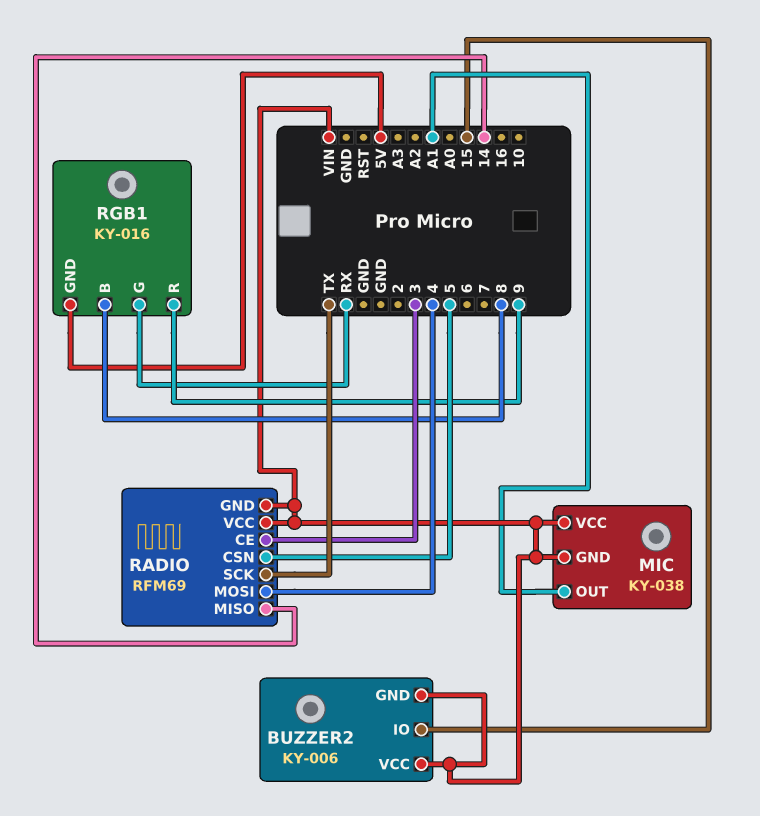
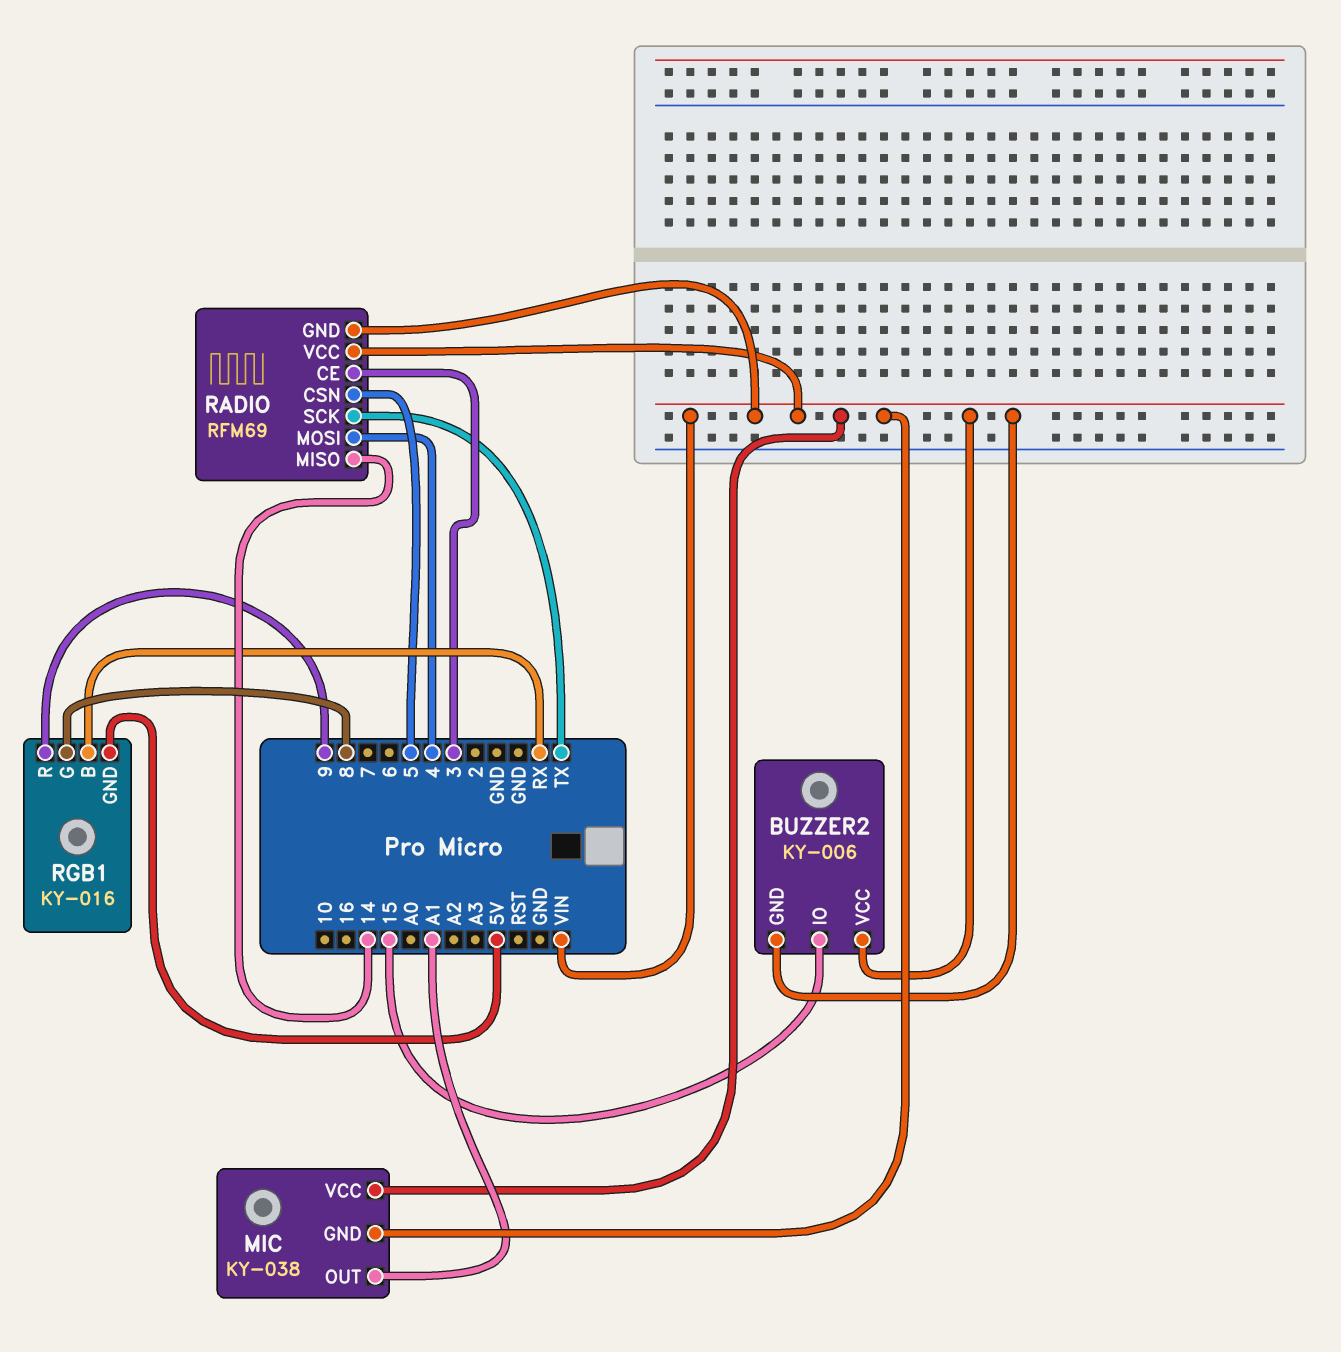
RGB1 pin B: 8 -> RX
RGB1 pin G: RX -> 8

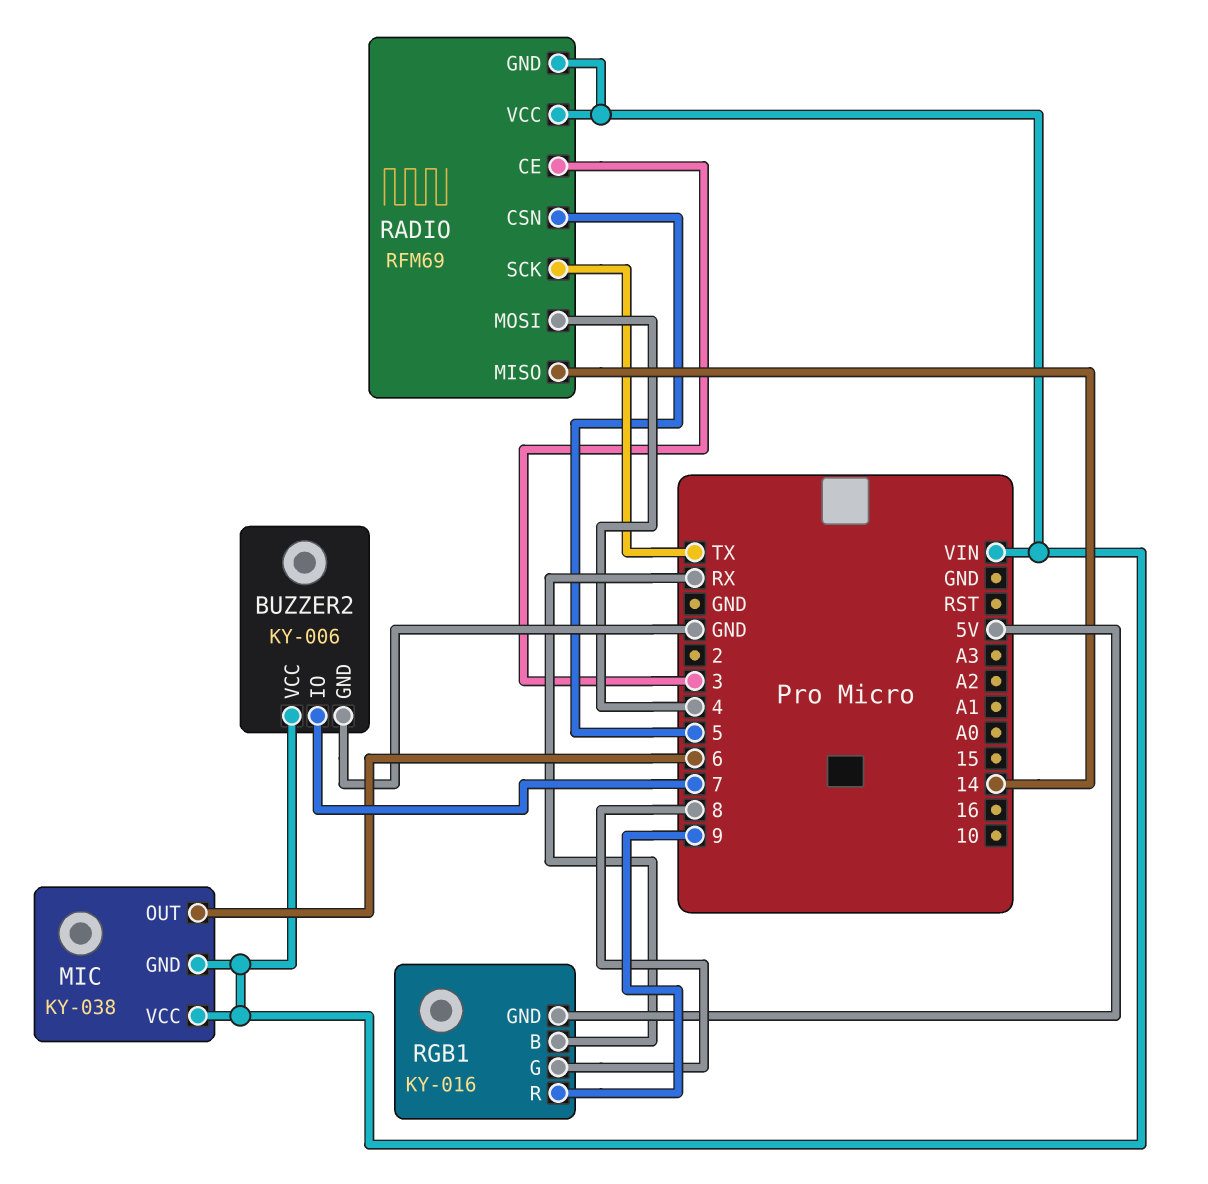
BUZZER2 pin GND: VIN -> GND
BUZZER2 pin IO: 15 -> 7
MIC pin OUT: A1 -> 6

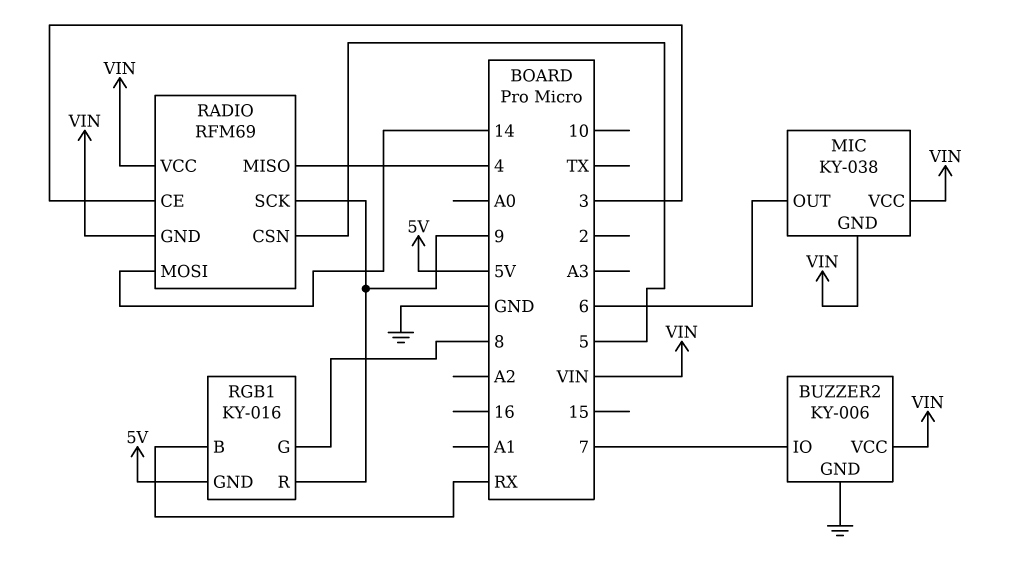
RADIO pin MISO: 14 -> 4
RADIO pin MOSI: 4 -> 14
RADIO pin SCK: TX -> 9

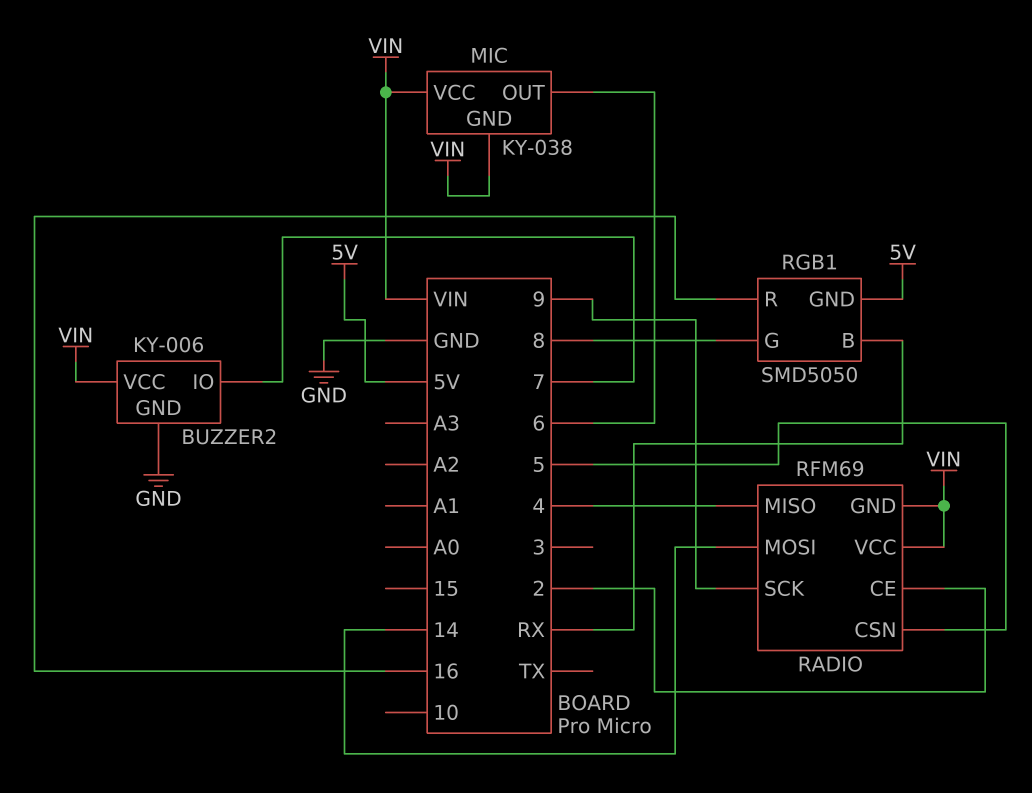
RADIO pin CE: 3 -> 2
RGB1: KY-016 -> SMD5050
RGB1 pin R: 9 -> 16

